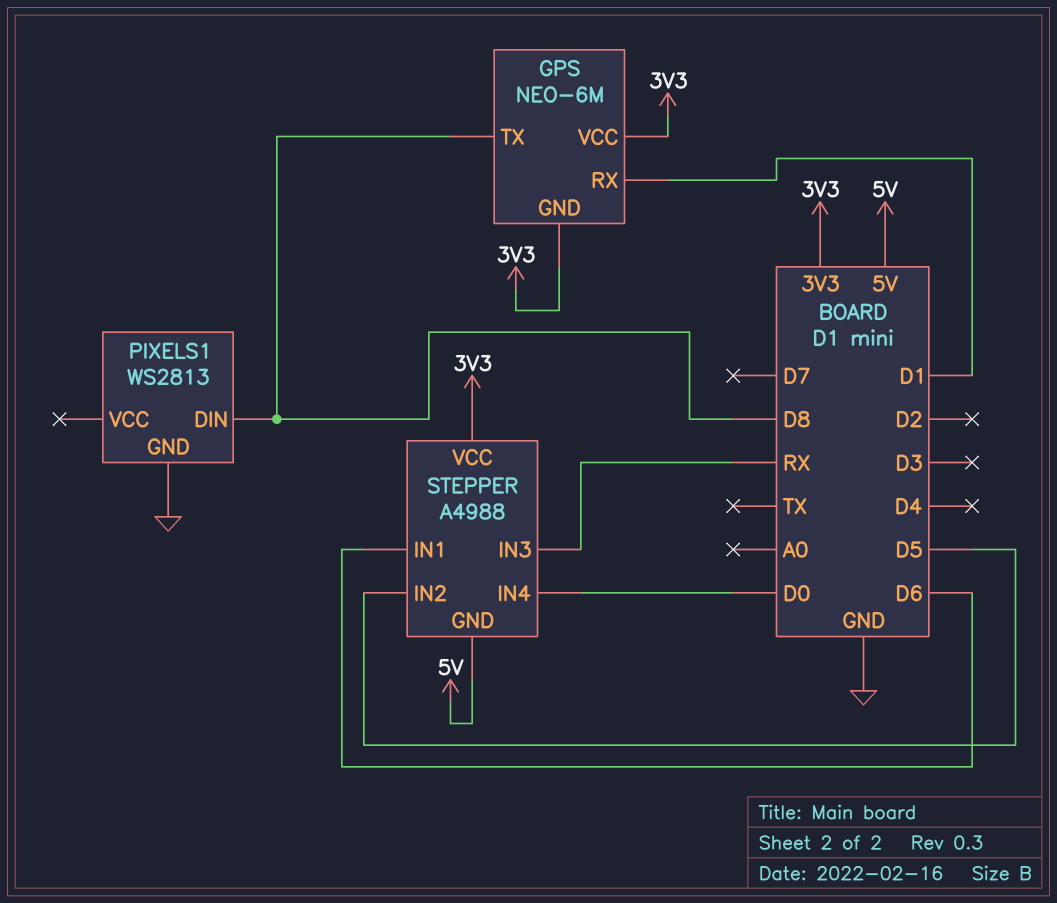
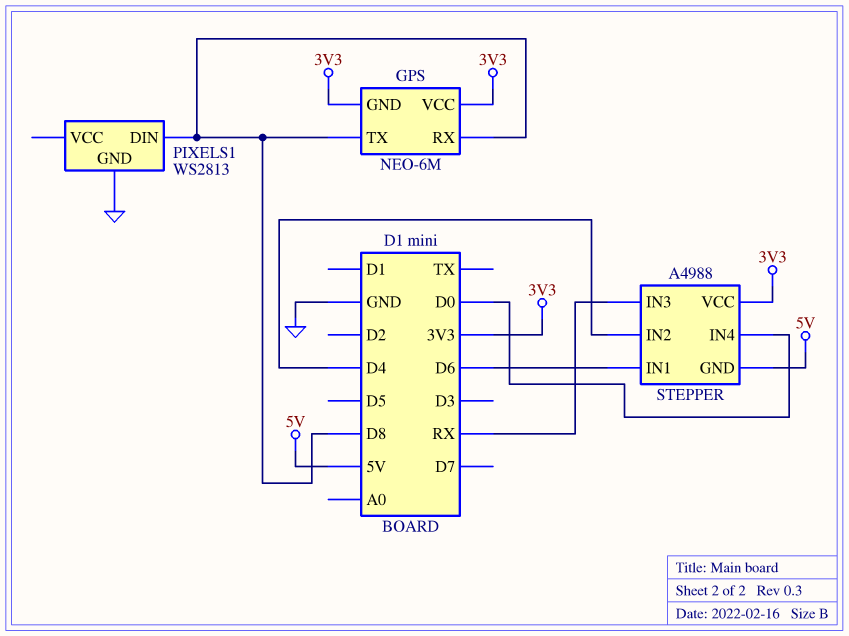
GPS pin RX: D1 -> D8
STEPPER pin IN2: D5 -> D4

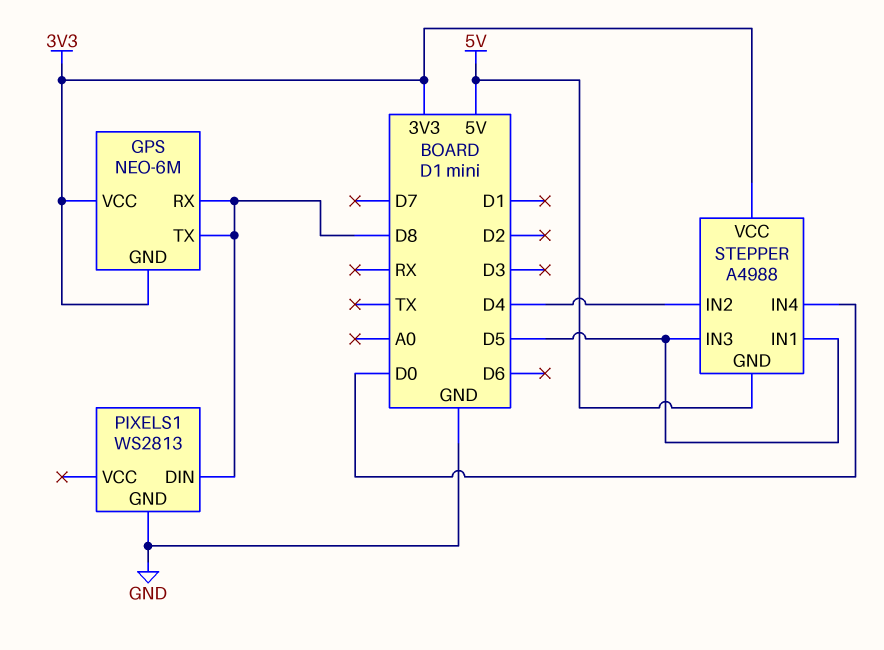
STEPPER pin IN1: D6 -> D5
STEPPER pin IN3: RX -> D5

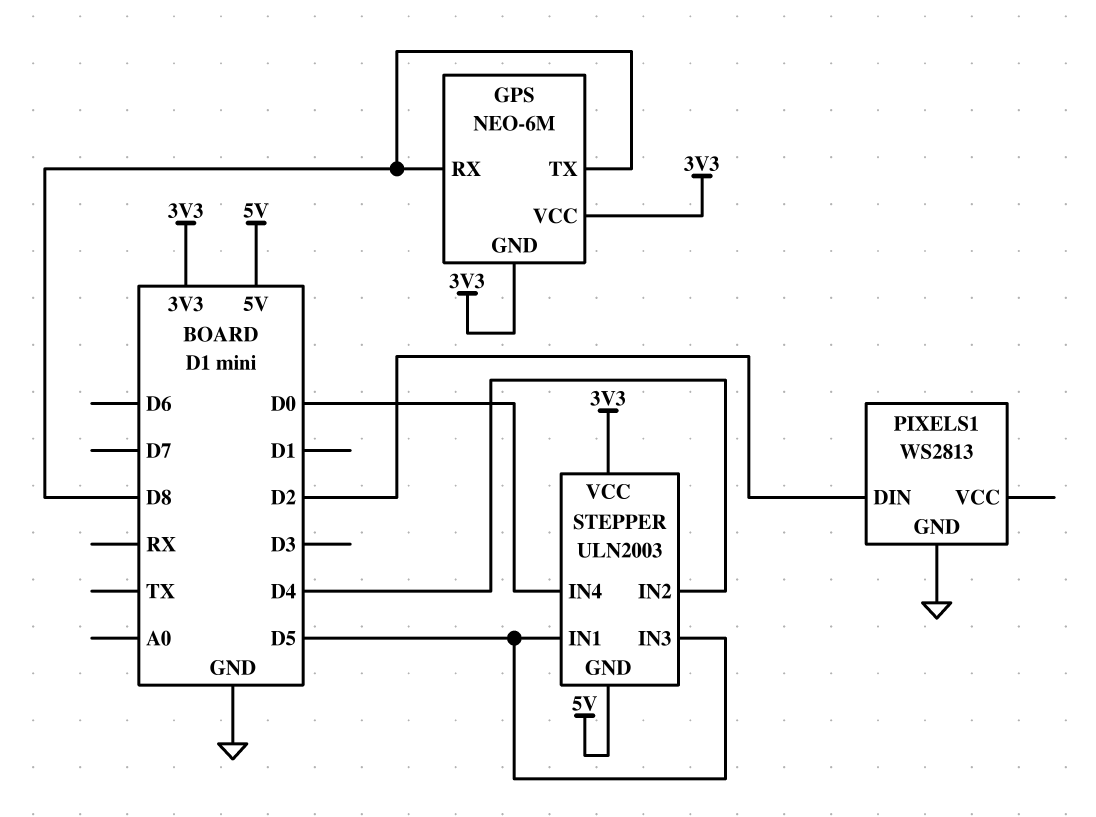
PIXELS1 pin DIN: D8 -> D2
STEPPER: A4988 -> ULN2003

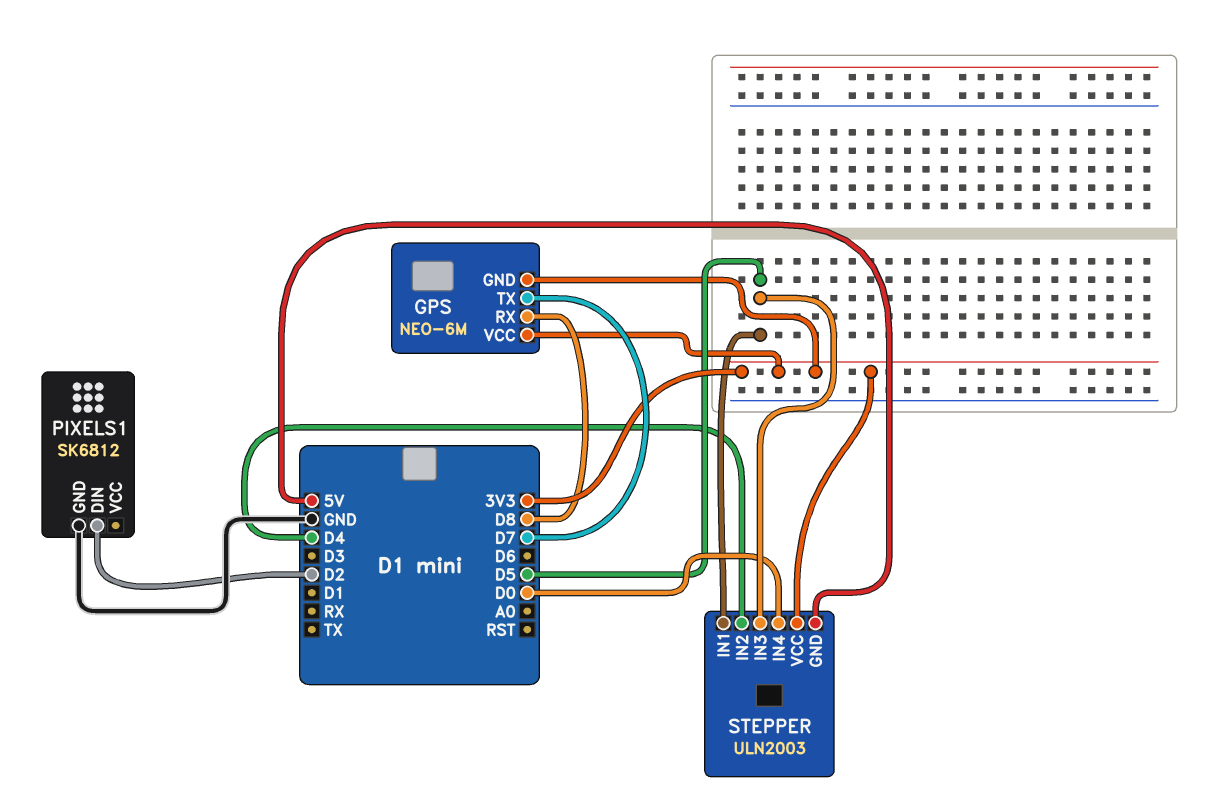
GPS pin TX: D8 -> D7
PIXELS1: WS2813 -> SK6812

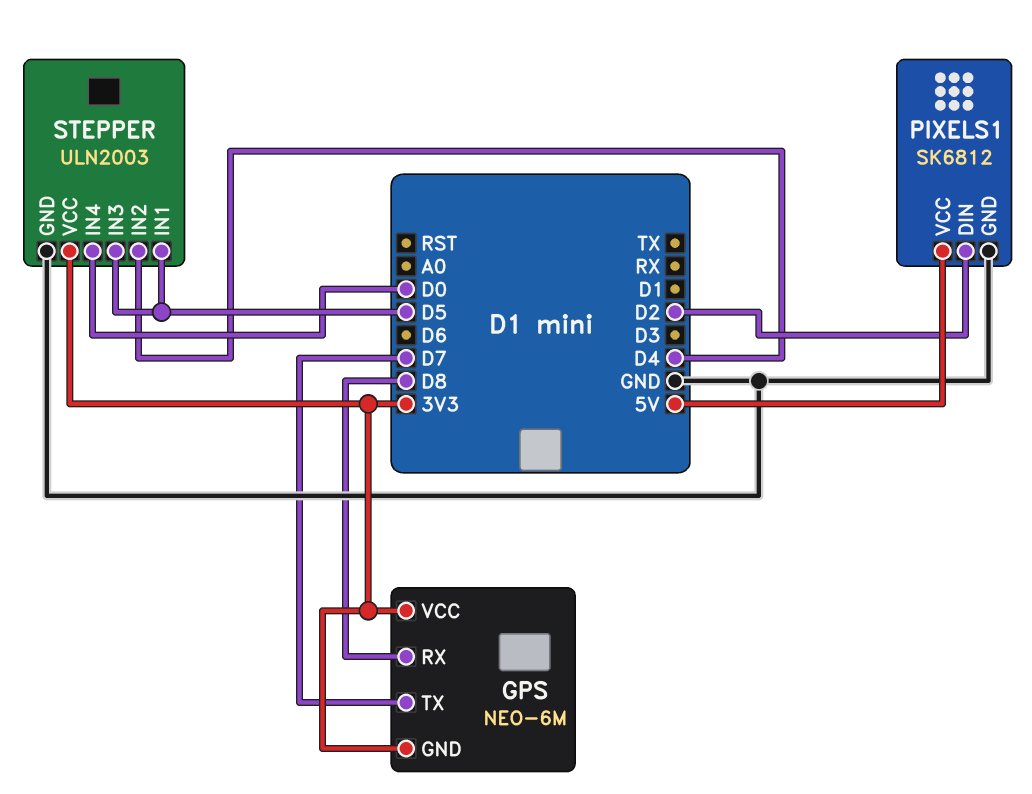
PIXELS1 pin VCC: none -> 5V
STEPPER pin GND: 5V -> GND

